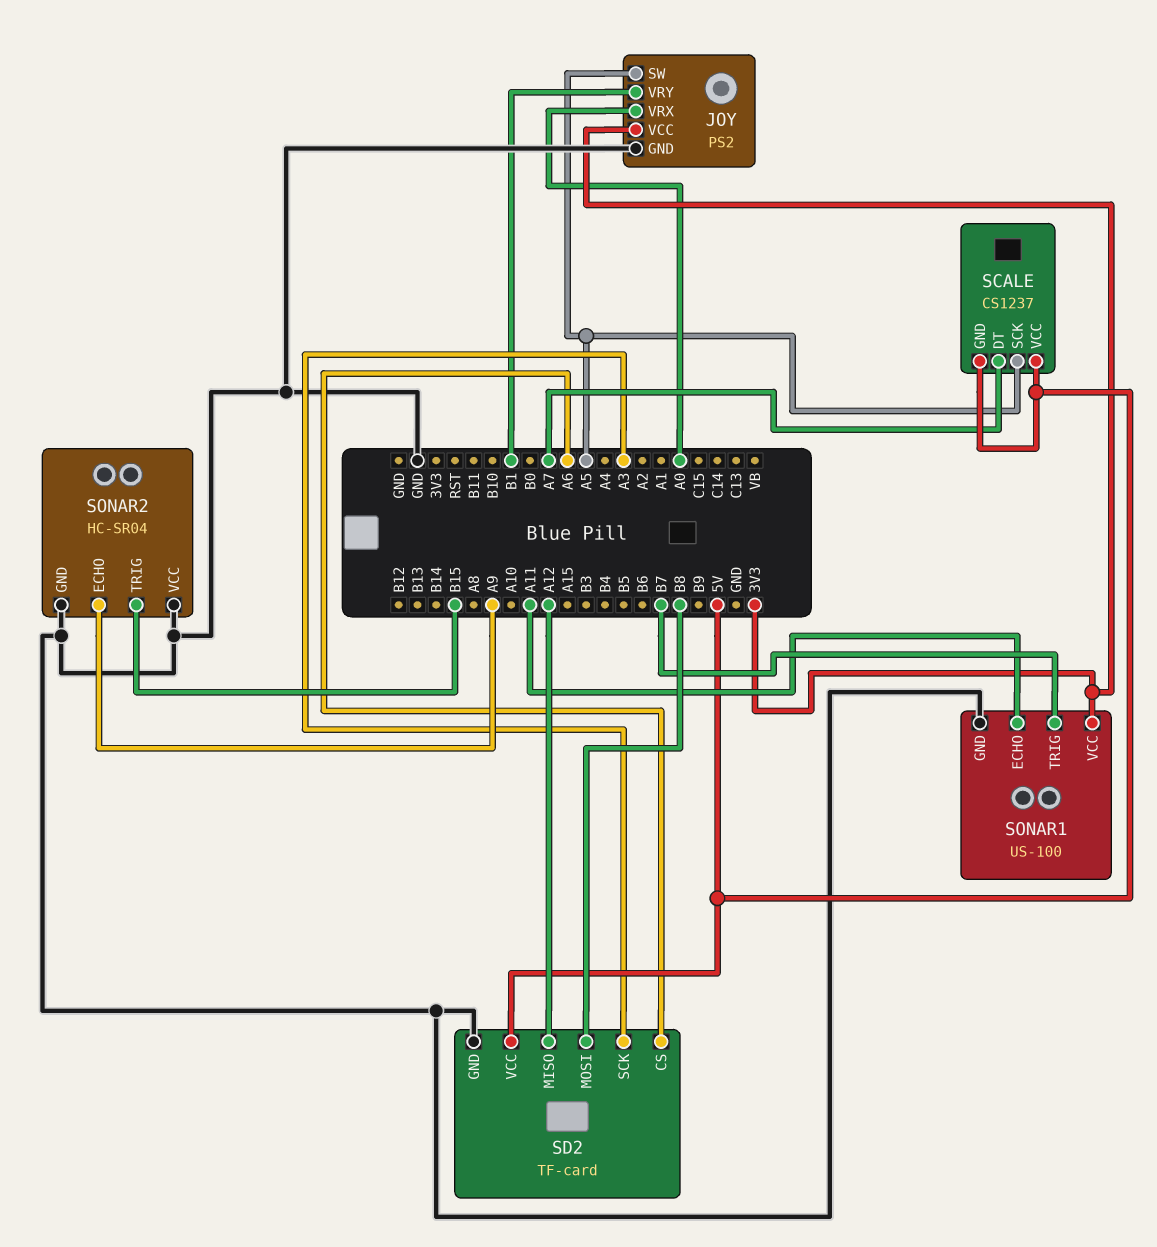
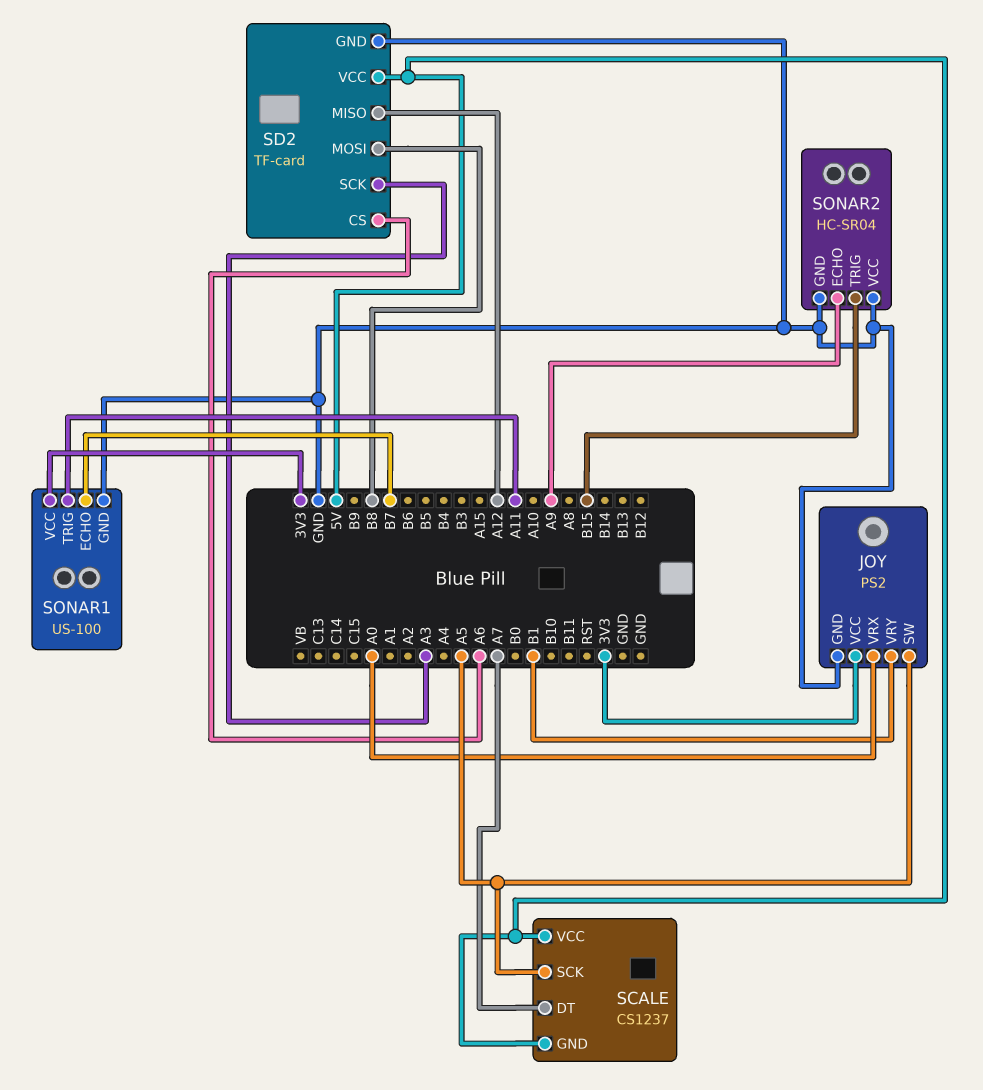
SONAR1 pin ECHO: A11 -> B7
SONAR1 pin TRIG: B7 -> A11

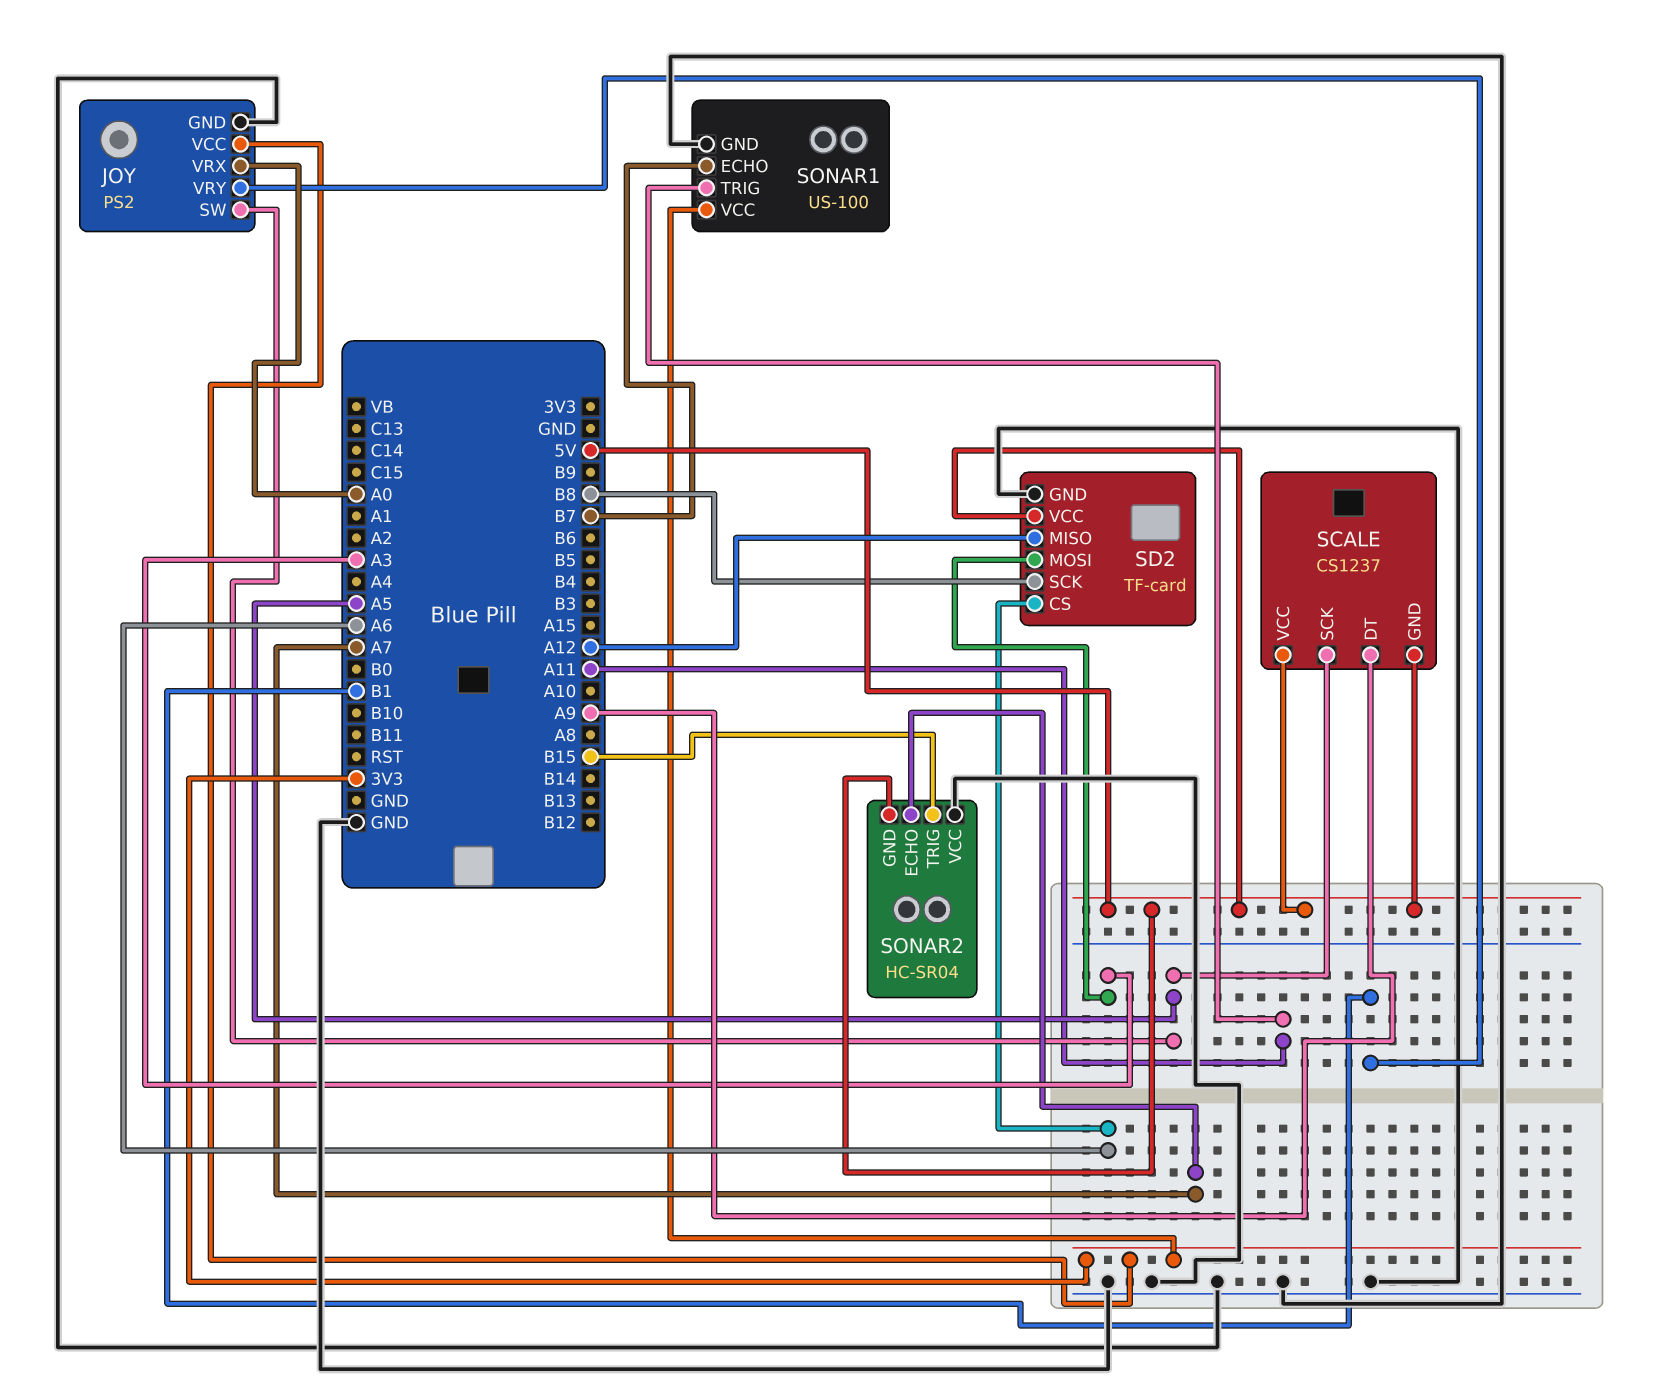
SCALE pin DT: A7 -> A9
SD2 pin MOSI: B8 -> A3
SD2 pin SCK: A3 -> B8
SONAR2 pin ECHO: A9 -> A7
SONAR2 pin GND: GND -> 5V

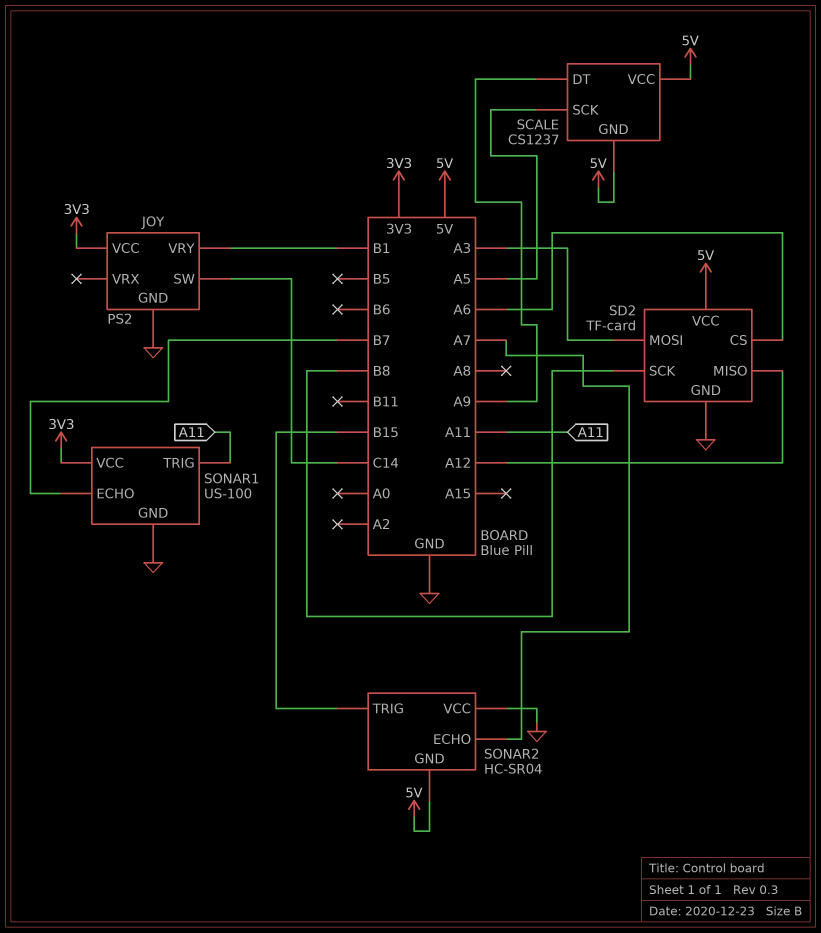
JOY pin SW: A5 -> C14
JOY pin VRX: A0 -> none

